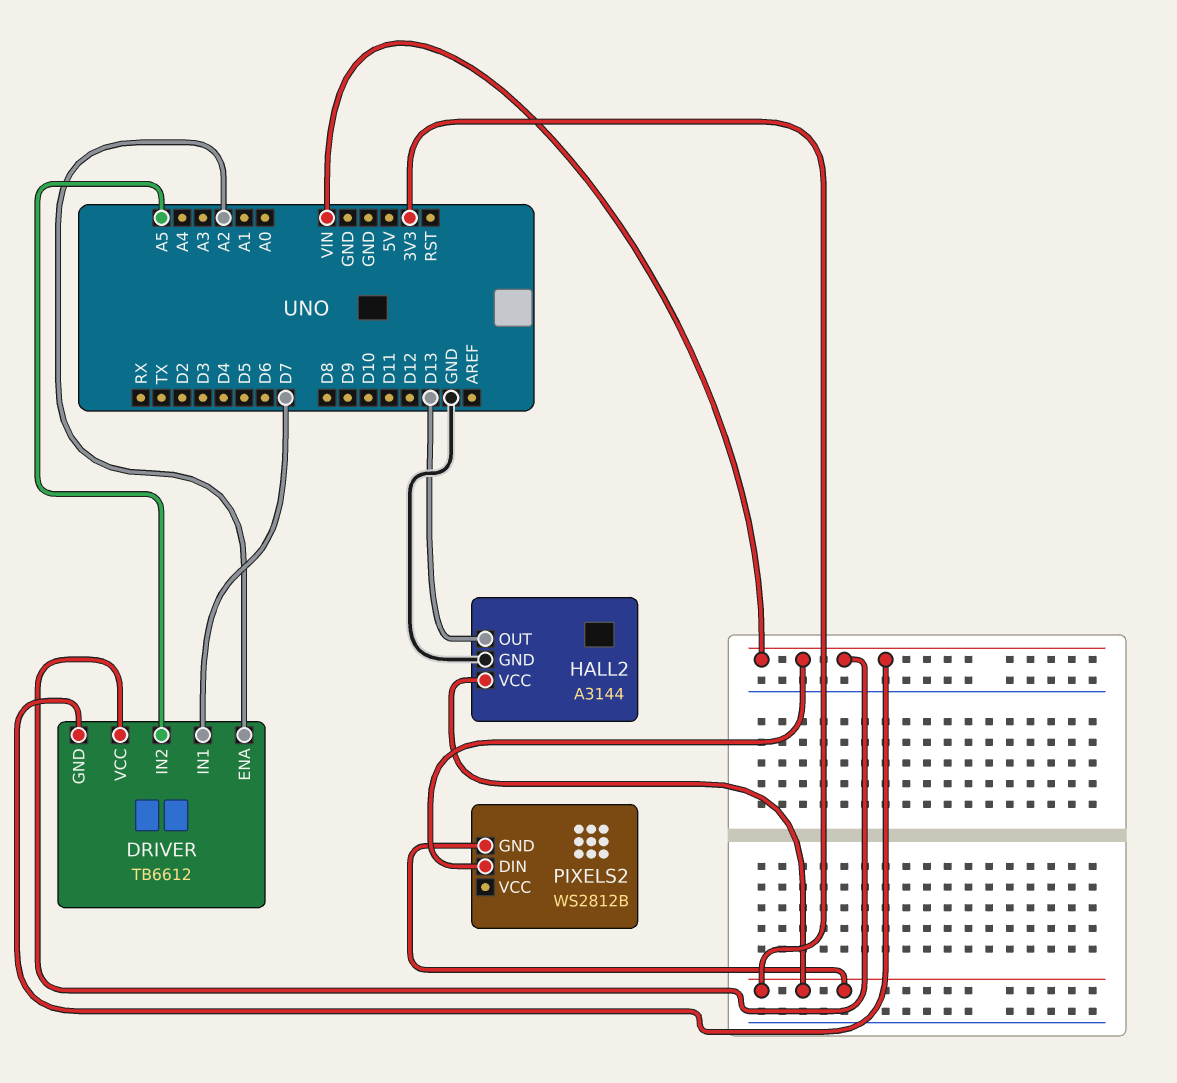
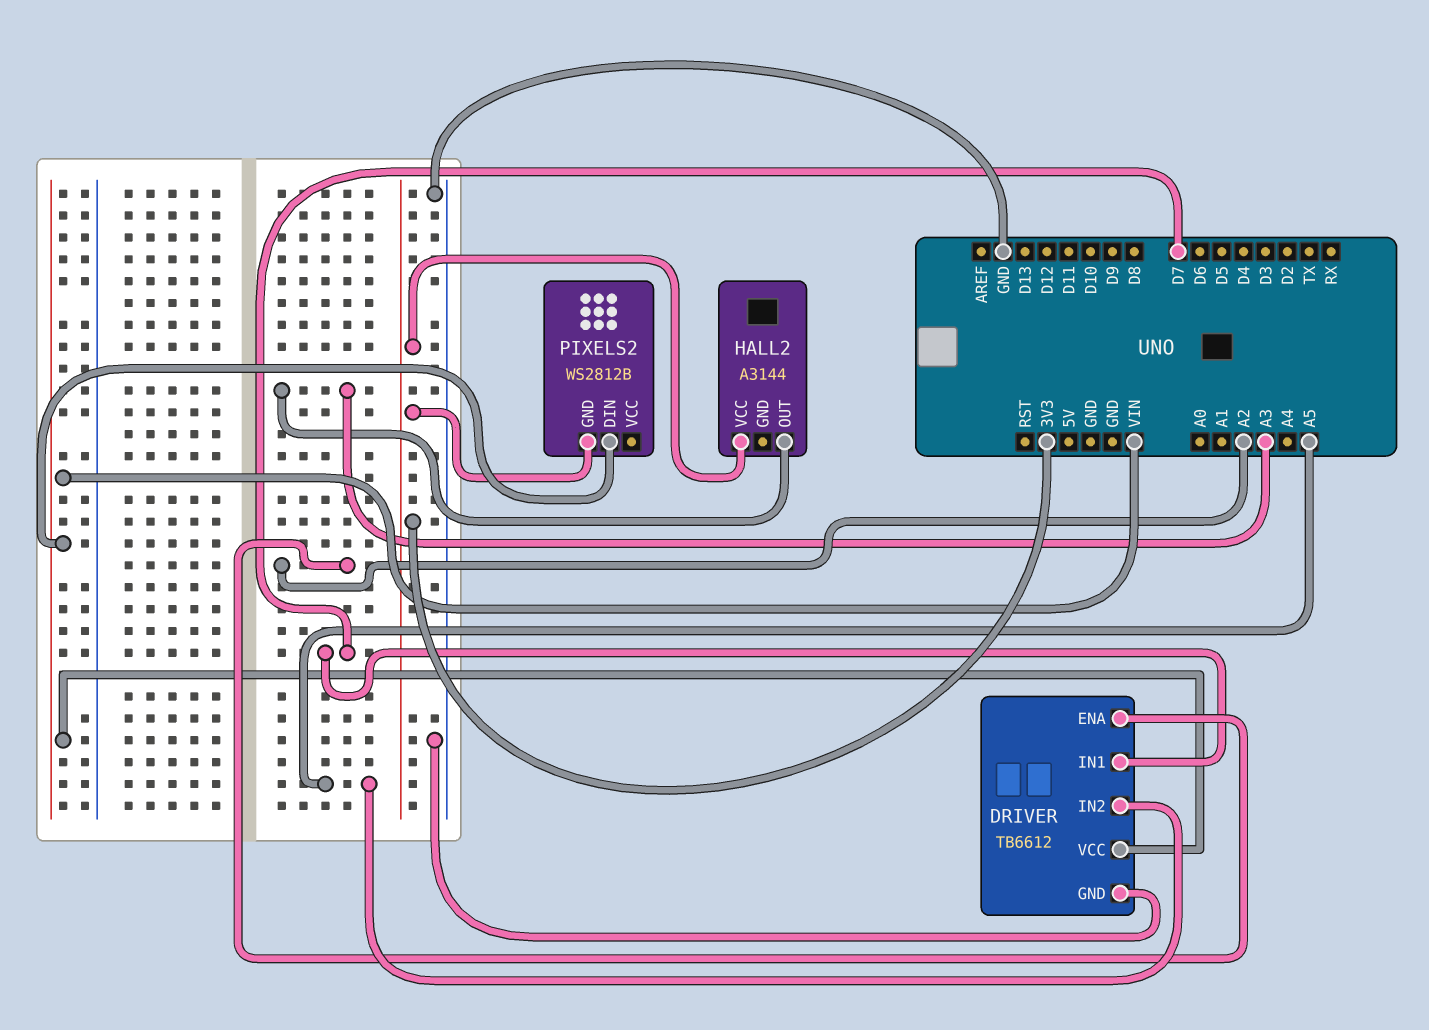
DRIVER pin GND: VIN -> GND
HALL2 pin GND: GND -> none
HALL2 pin OUT: D13 -> A3

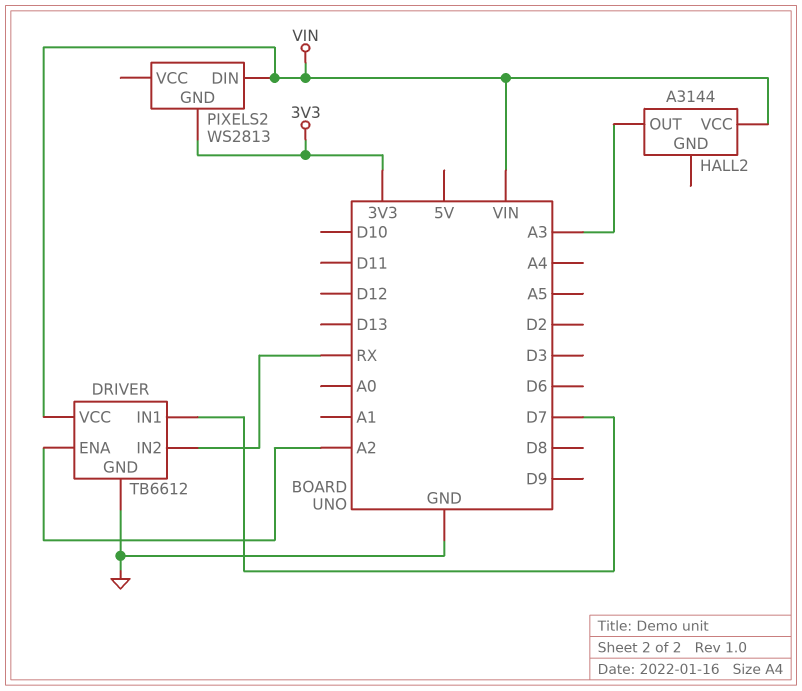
DRIVER pin IN2: A5 -> RX
HALL2 pin VCC: 3V3 -> VIN
PIXELS2: WS2812B -> WS2813

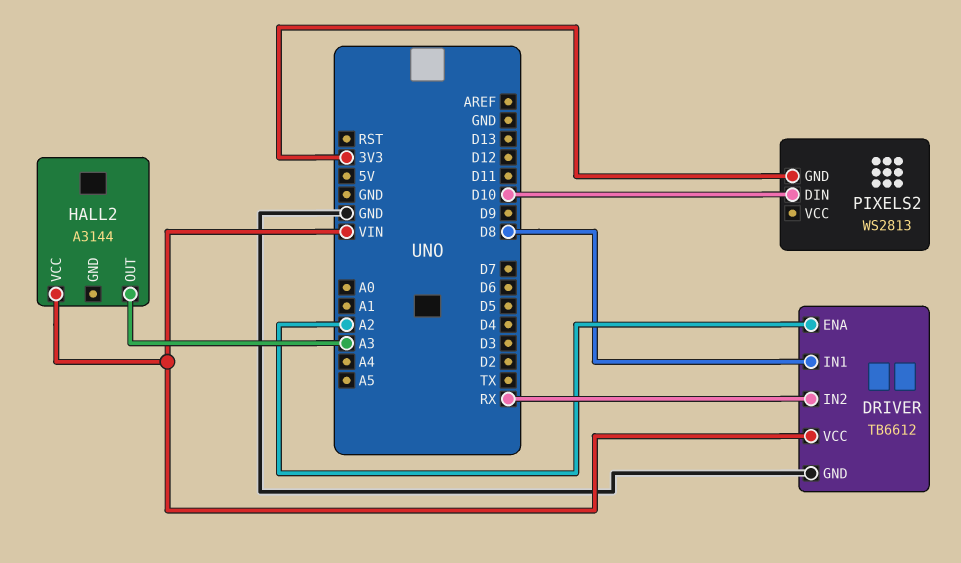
DRIVER pin IN1: D7 -> D8
PIXELS2 pin DIN: VIN -> D10

